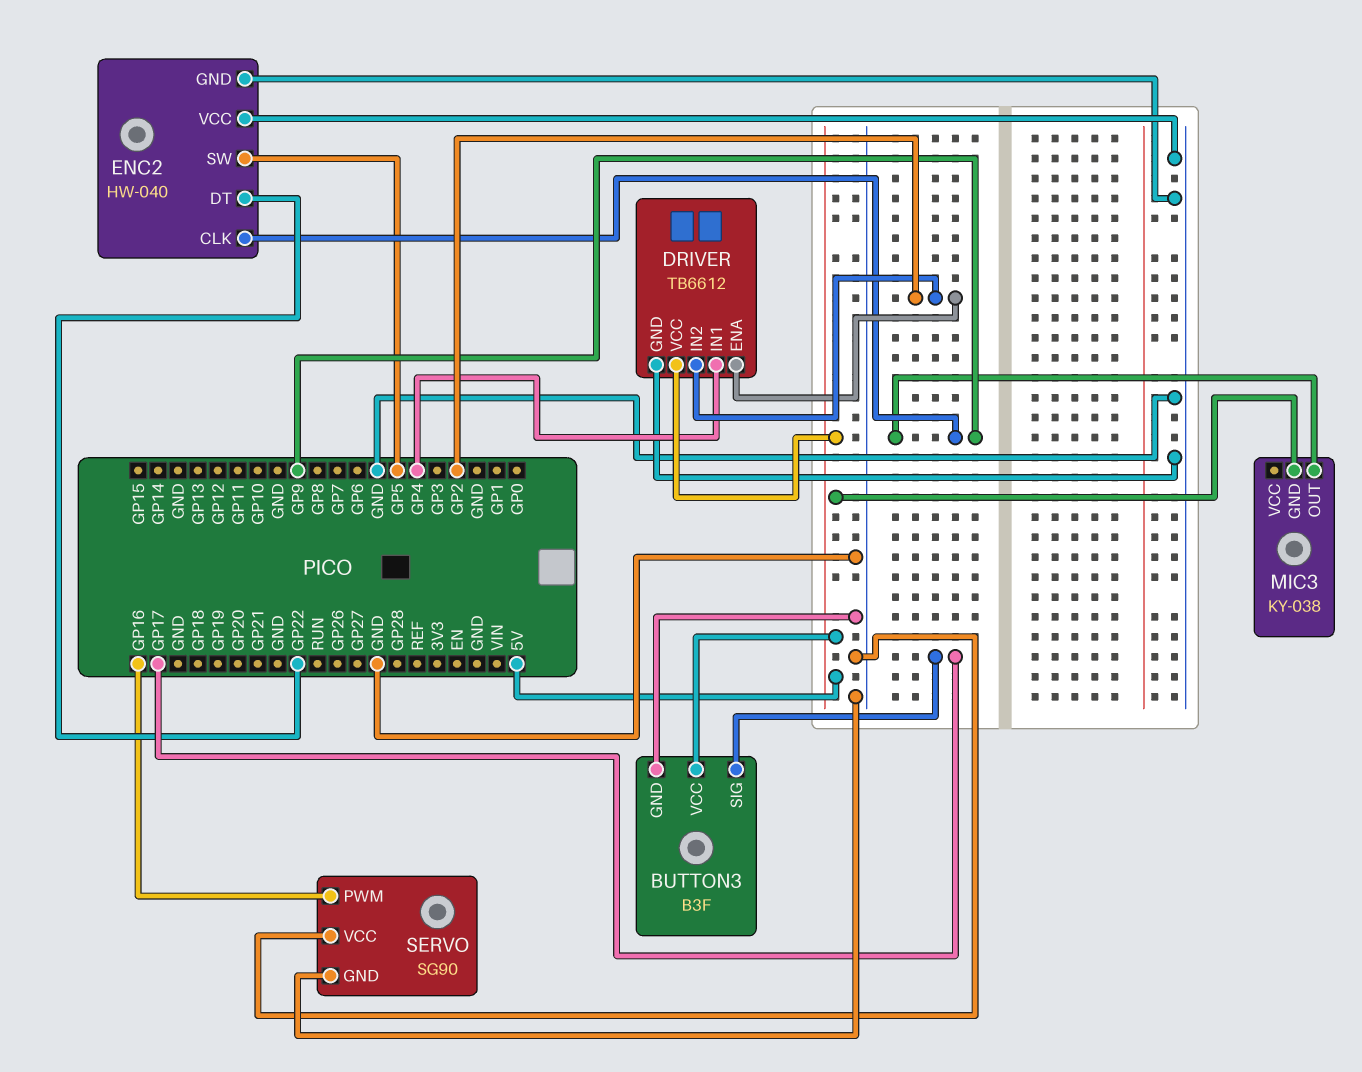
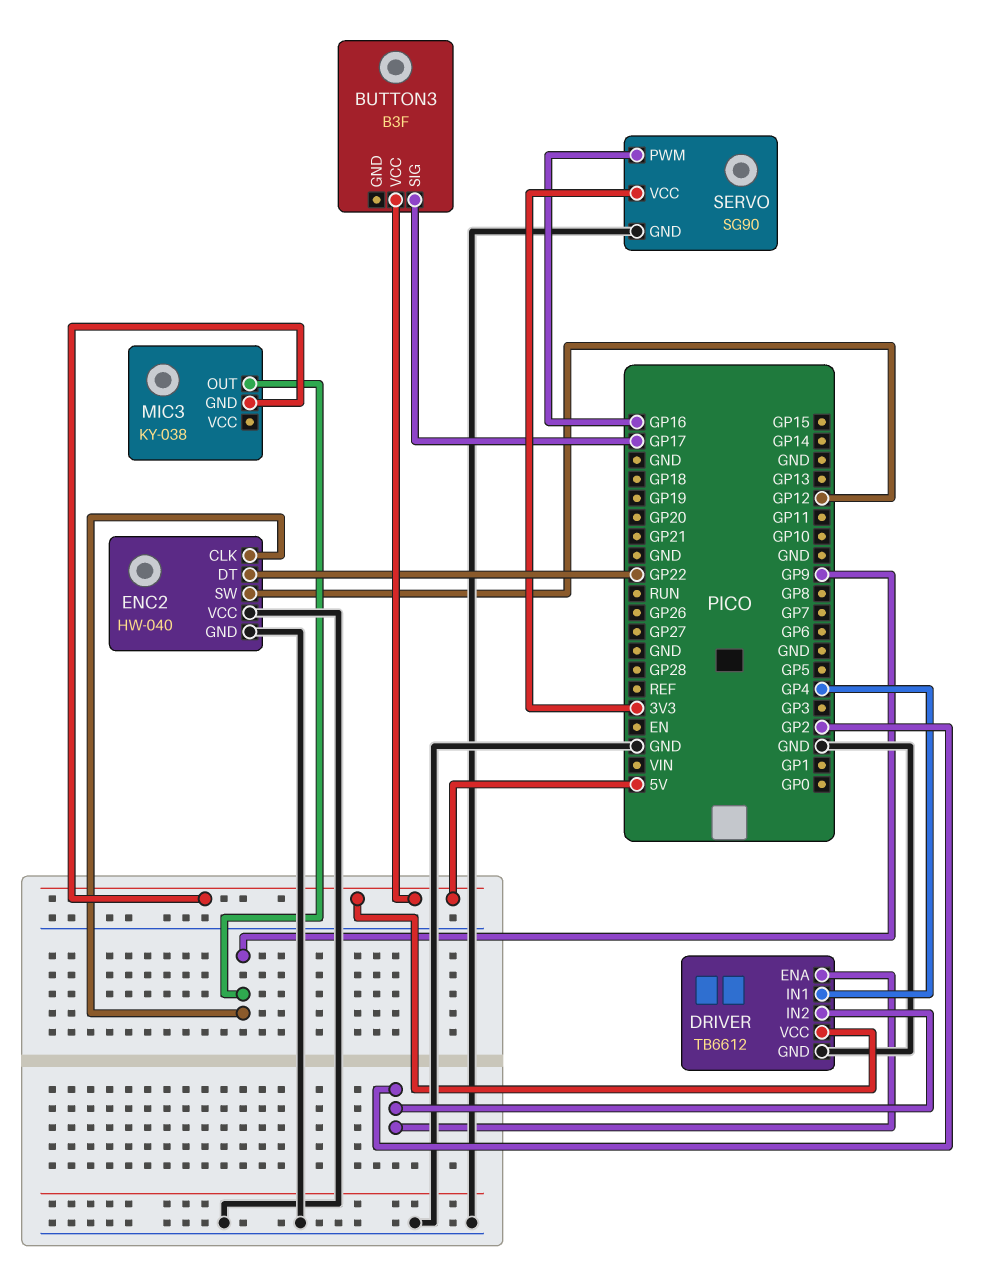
BUTTON3 pin GND: GND -> none
ENC2 pin SW: GP5 -> GP12
SERVO pin VCC: GND -> 3V3

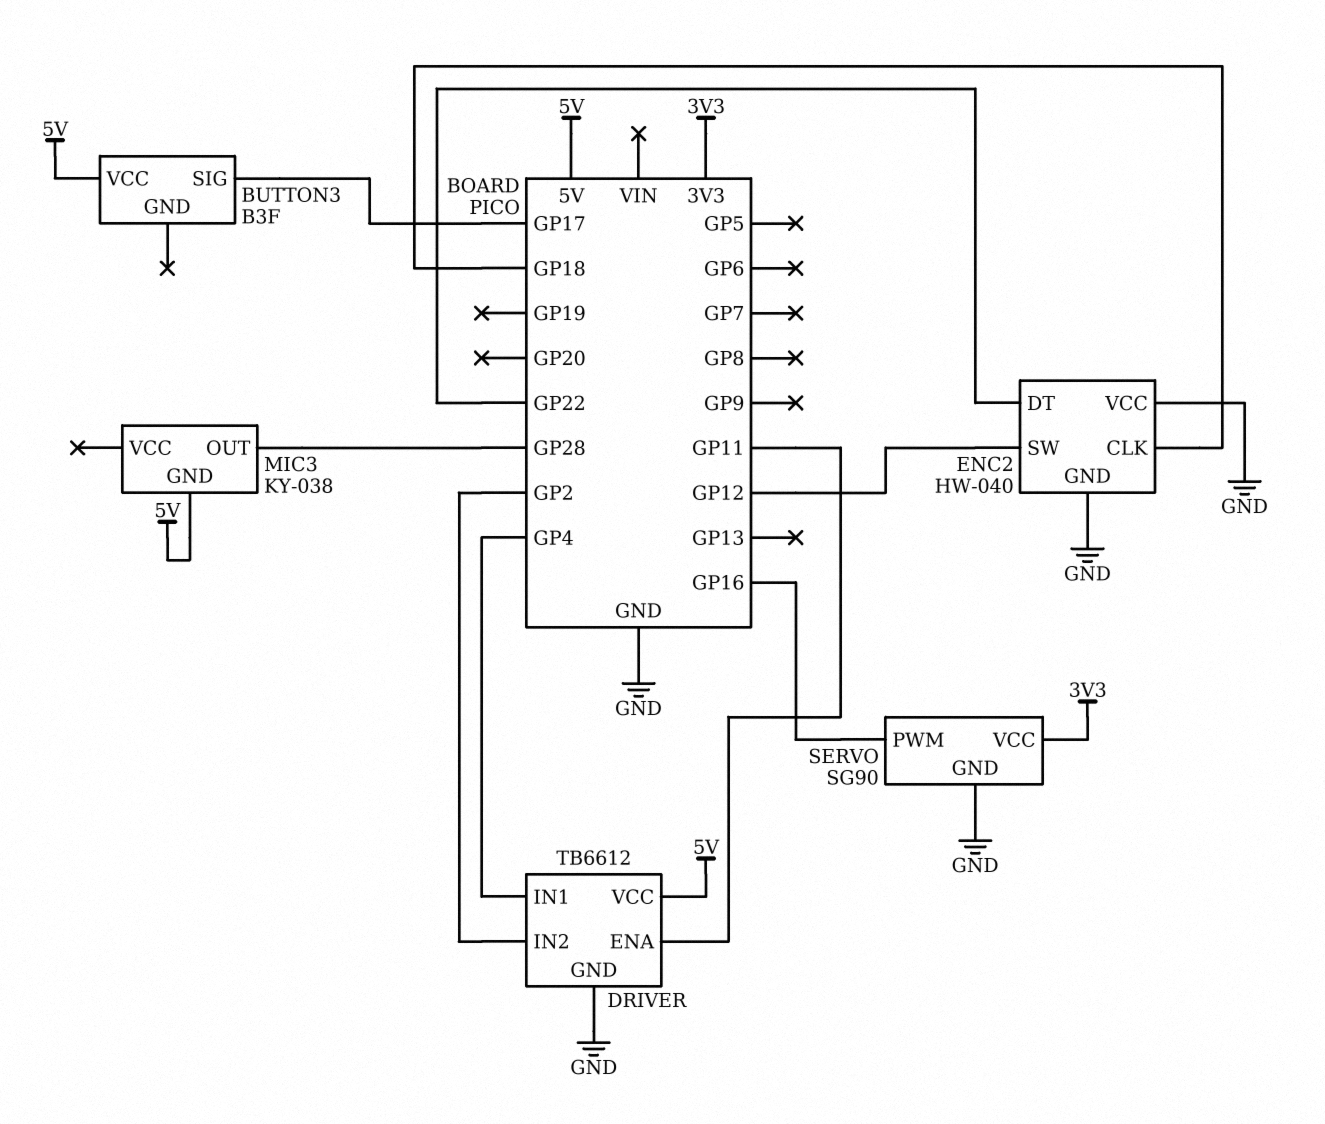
DRIVER pin ENA: GP2 -> GP11
ENC2 pin CLK: GP9 -> GP18
MIC3 pin OUT: GP9 -> GP28

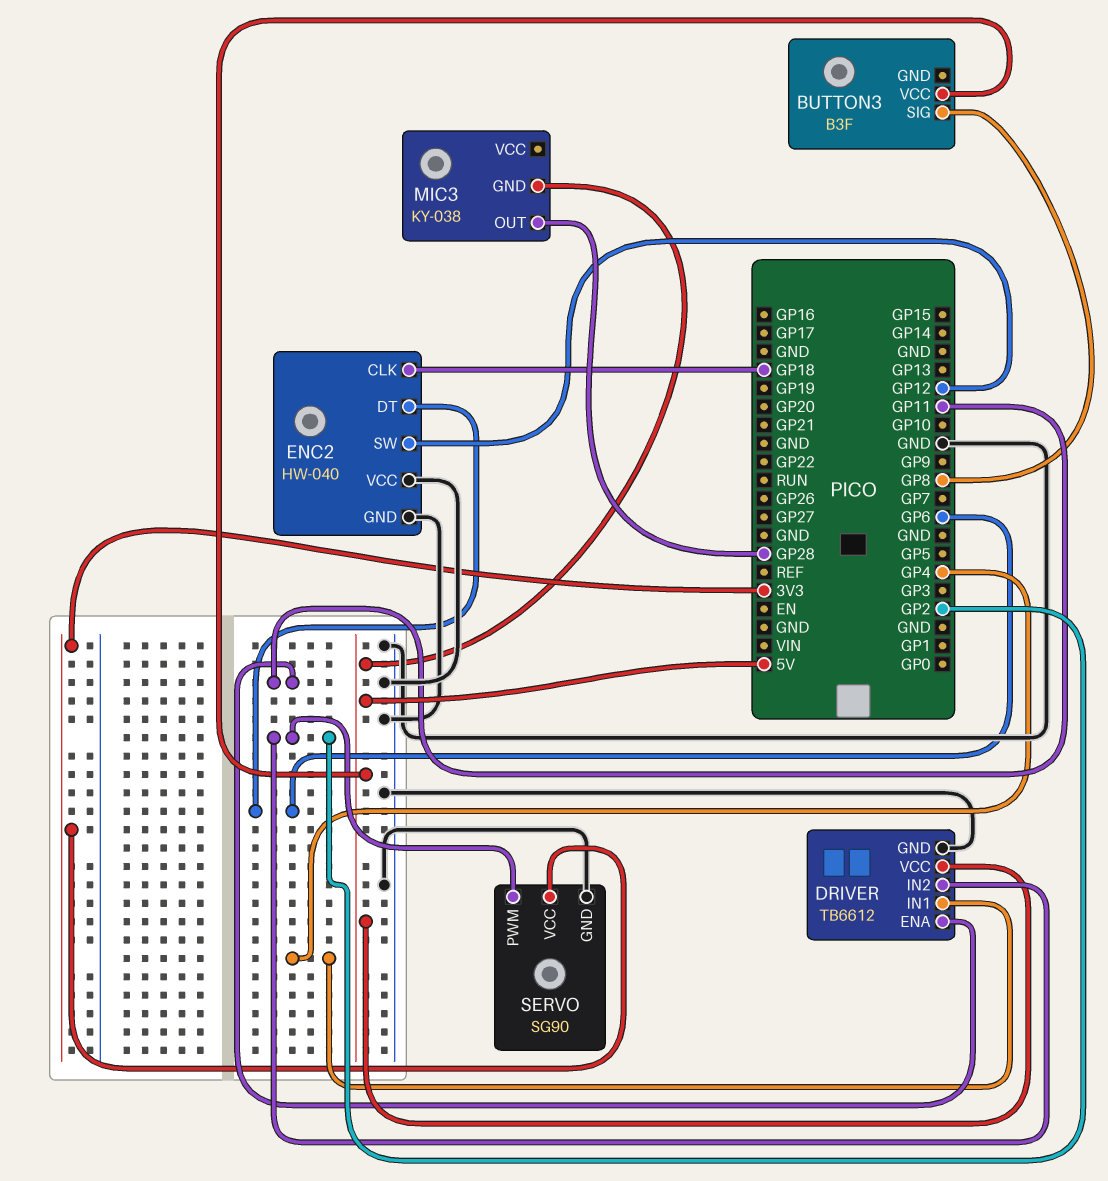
BUTTON3 pin SIG: GP17 -> GP8
ENC2 pin DT: GP22 -> GP6
SERVO pin PWM: GP16 -> GP2

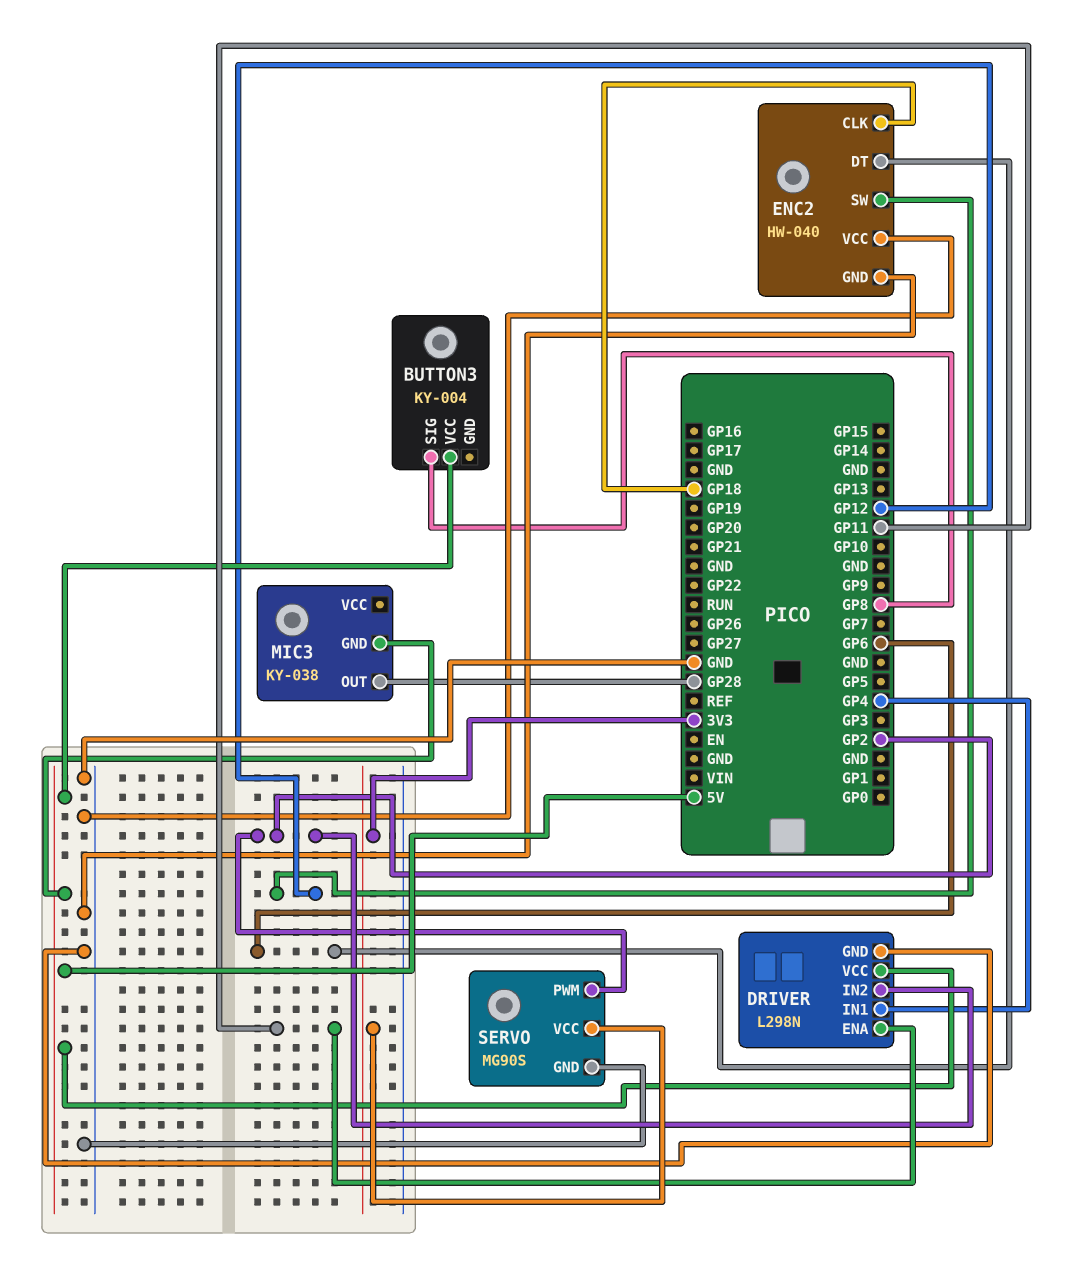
BUTTON3: B3F -> KY-004
DRIVER: TB6612 -> L298N
SERVO: SG90 -> MG90S

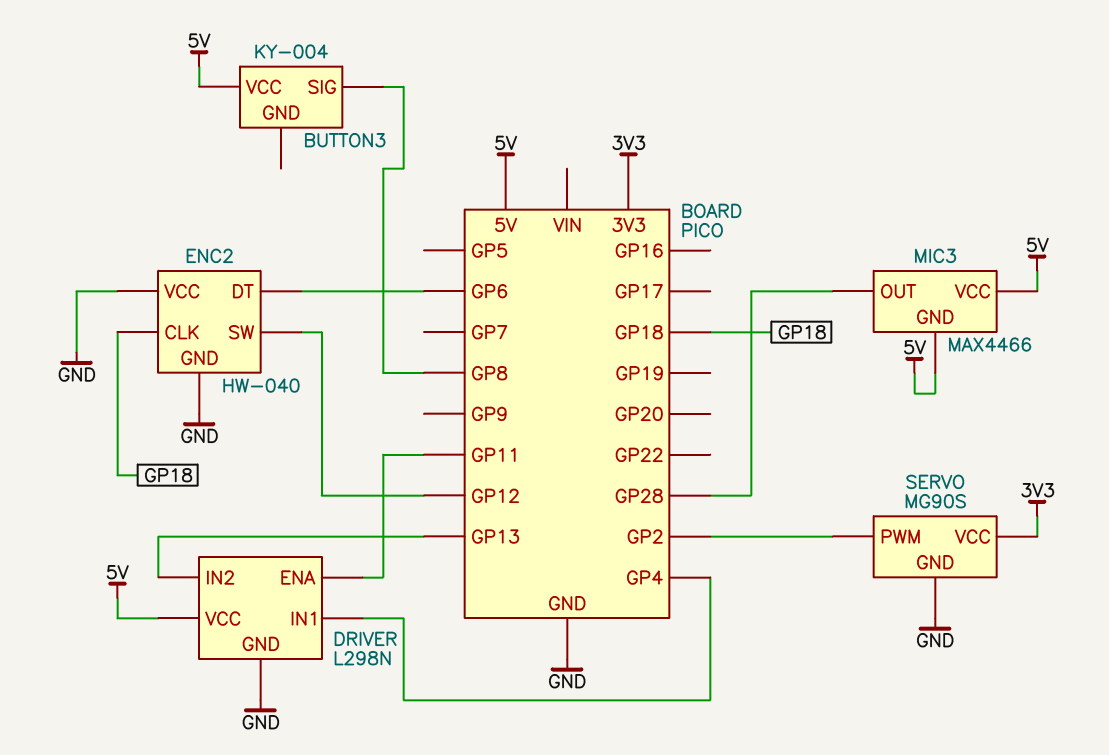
DRIVER pin IN2: GP2 -> GP13
MIC3: KY-038 -> MAX4466
MIC3 pin VCC: none -> 5V

